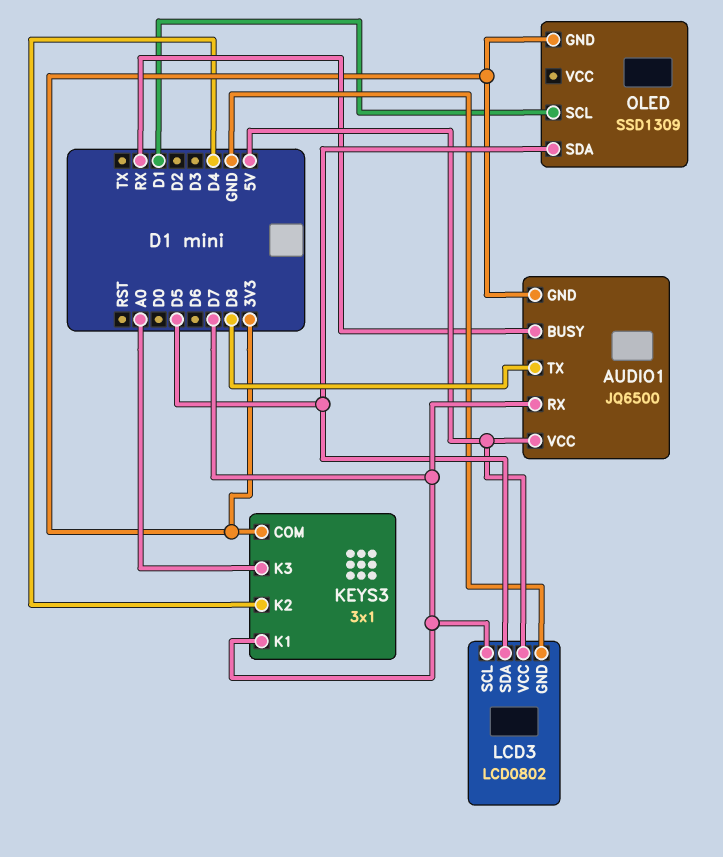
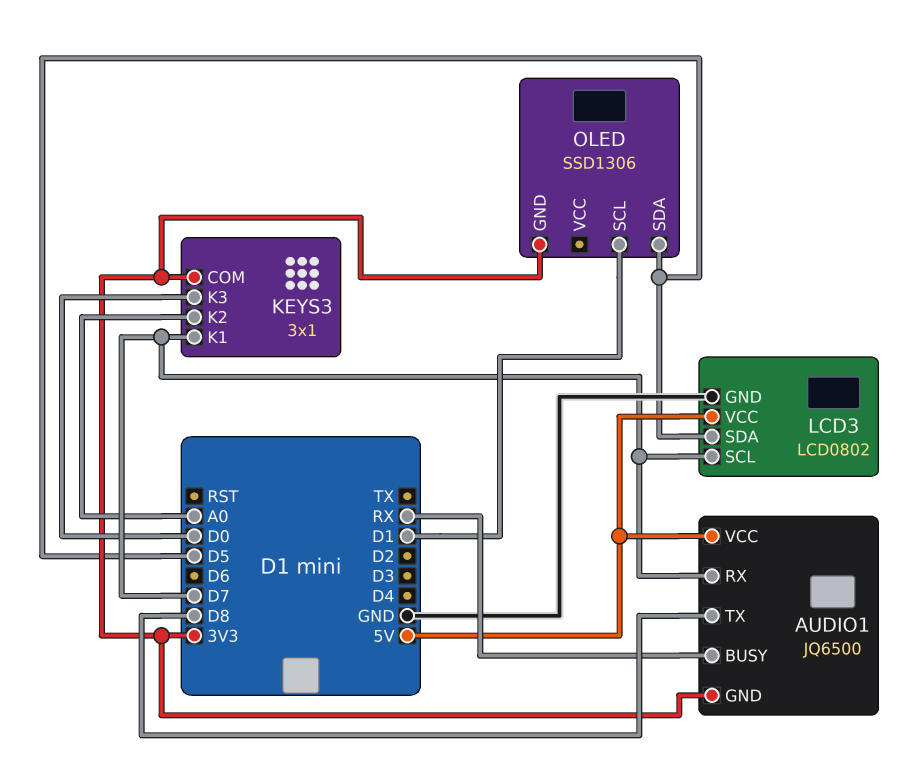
KEYS3 pin K2: D4 -> A0
KEYS3 pin K3: A0 -> D0
OLED: SSD1309 -> SSD1306

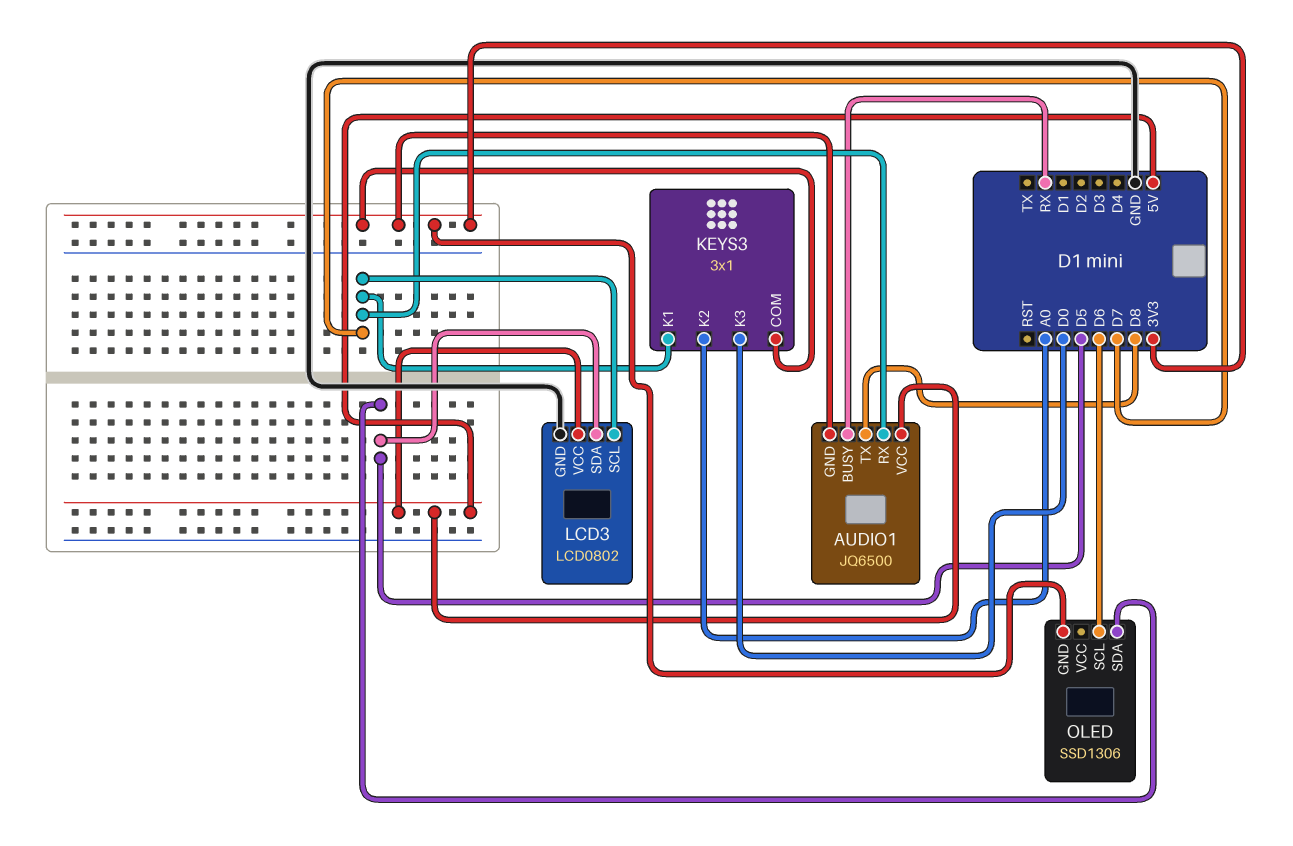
OLED pin SCL: D1 -> D6

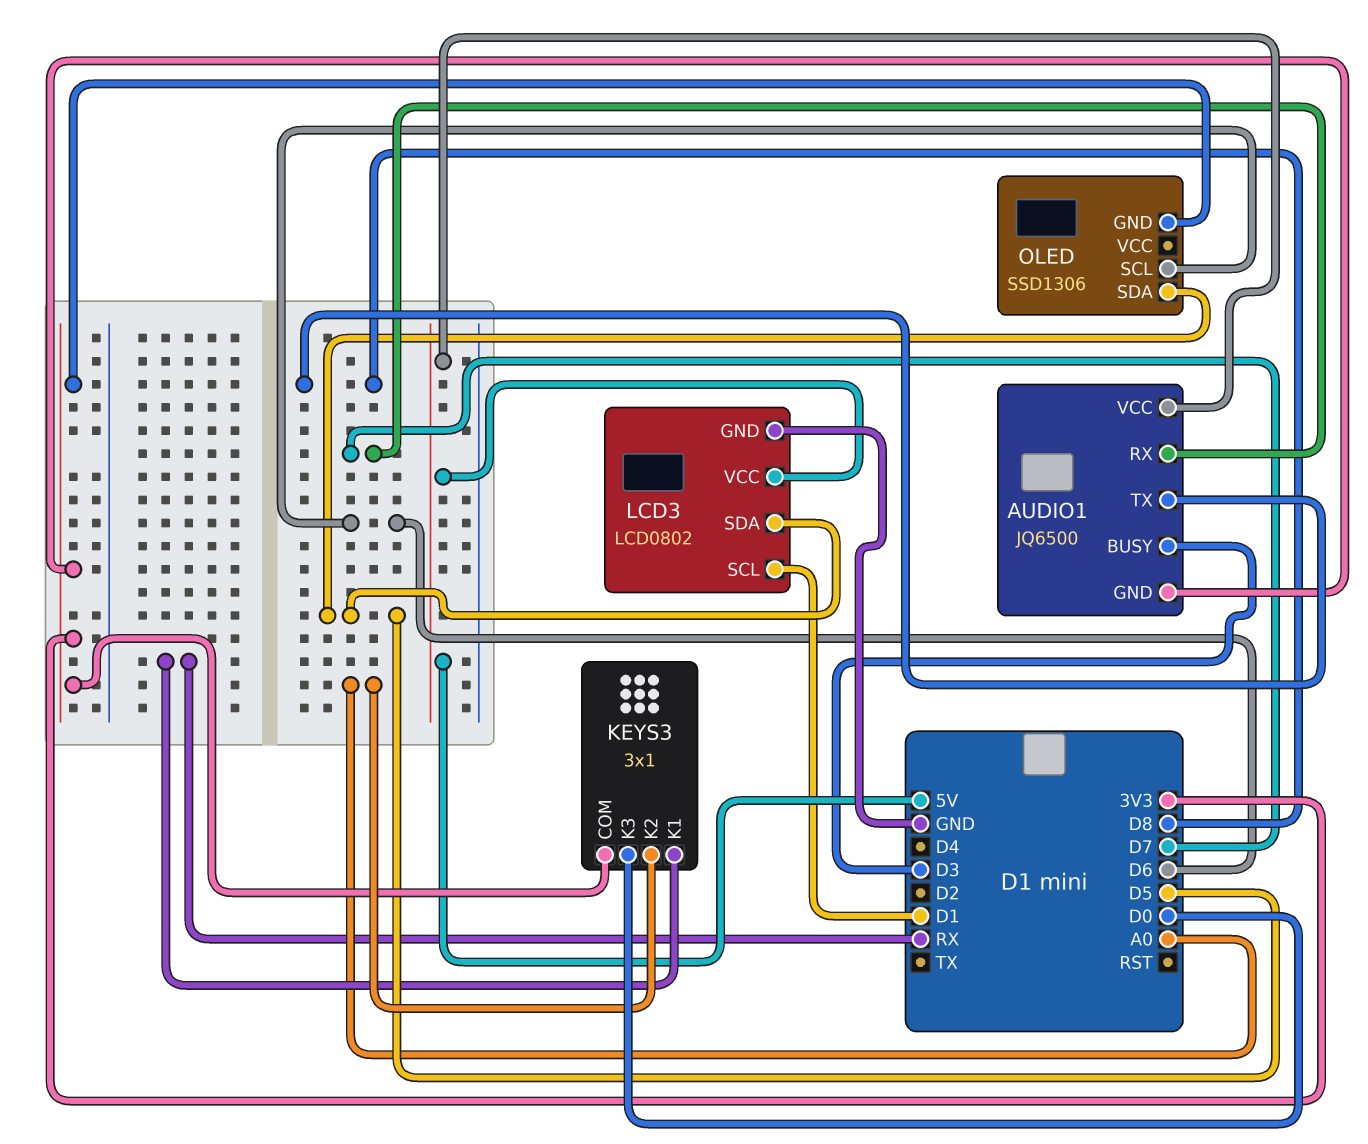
AUDIO1 pin BUSY: RX -> D3
KEYS3 pin K1: D7 -> RX
LCD3 pin SCL: D7 -> D1

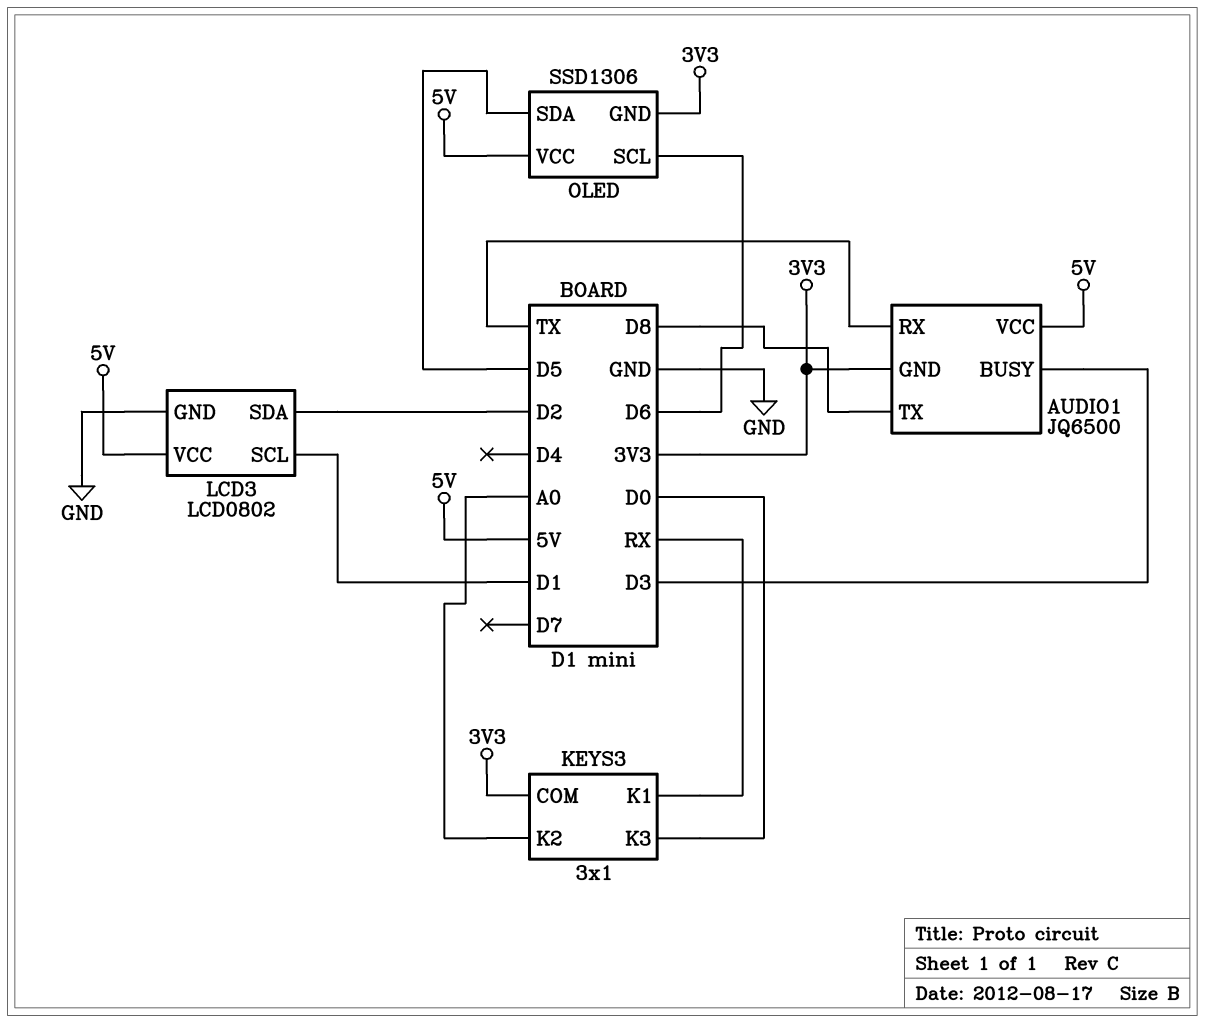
AUDIO1 pin RX: D7 -> TX
LCD3 pin SDA: D5 -> D2
OLED pin VCC: none -> 5V

